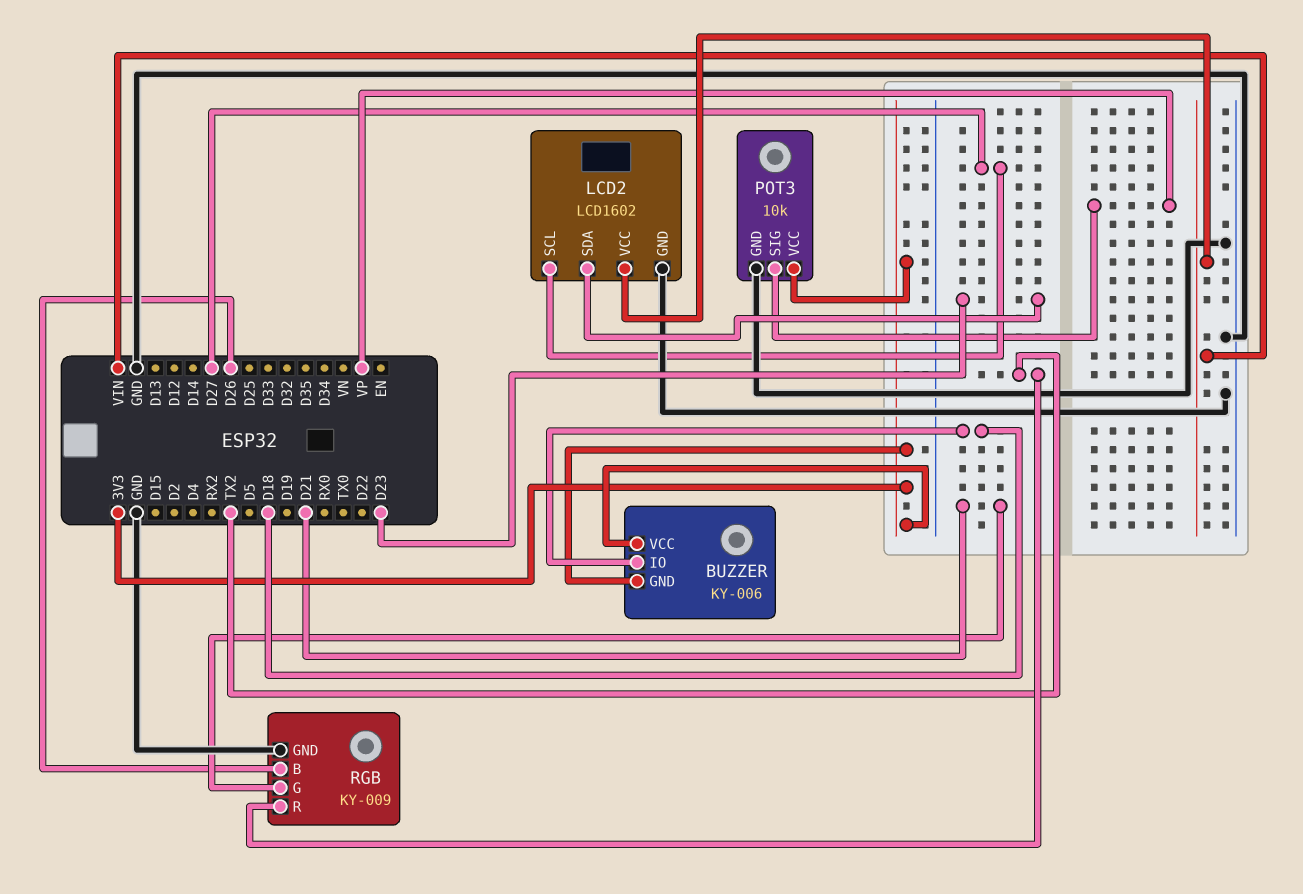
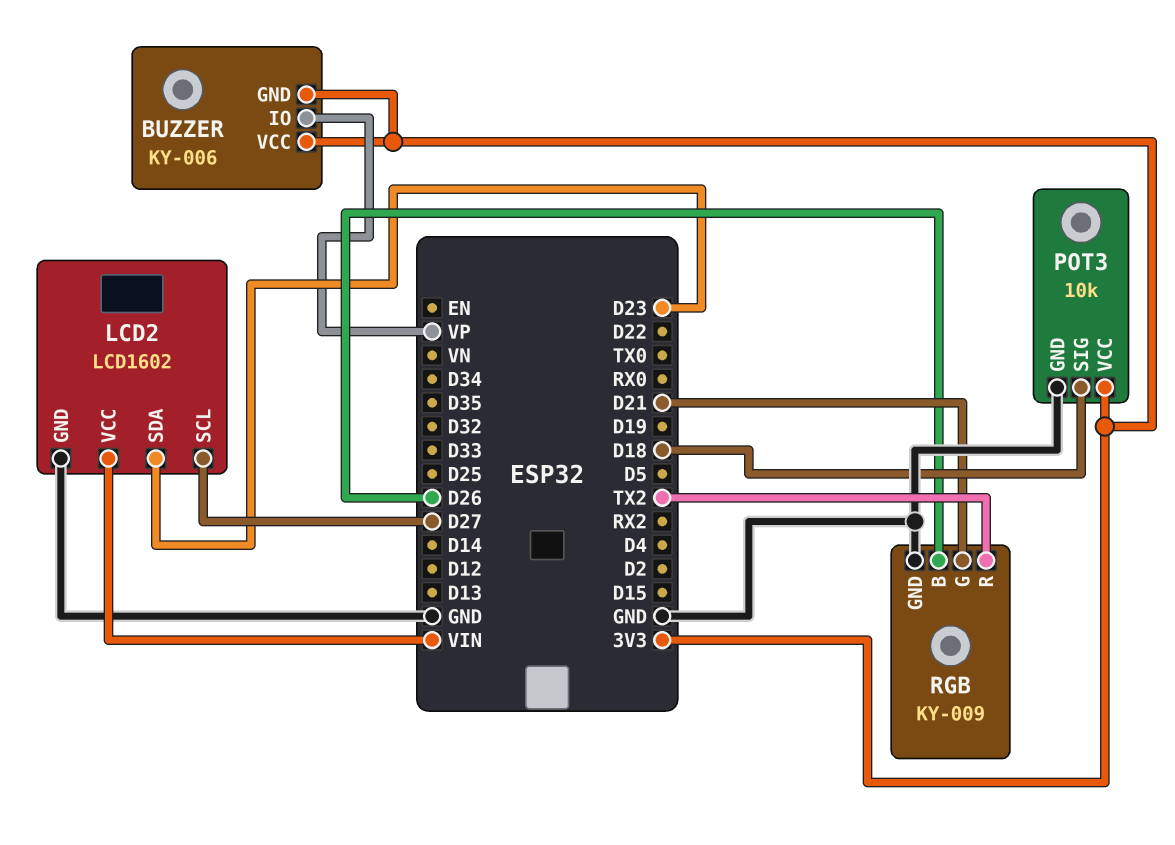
BUZZER pin IO: D18 -> VP
POT3 pin SIG: VP -> D18

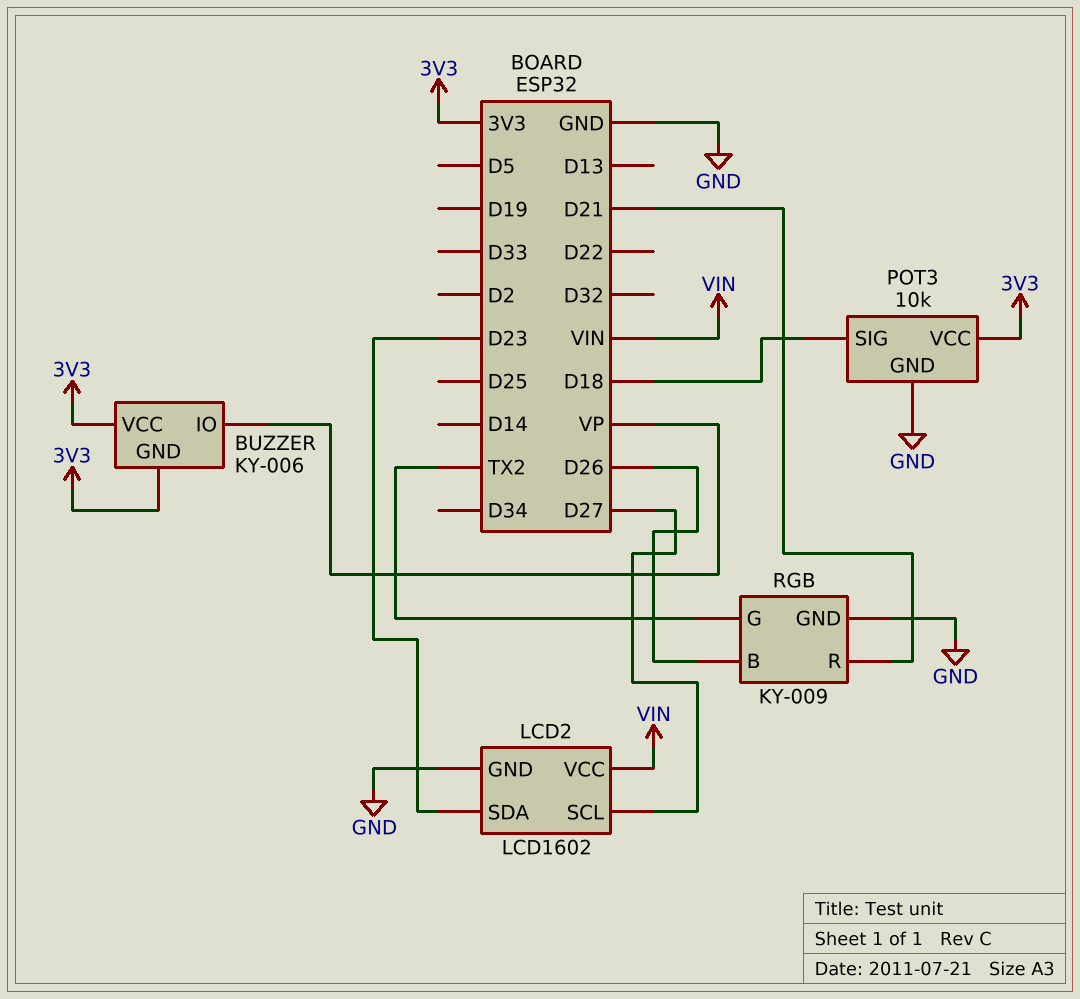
RGB pin G: D21 -> TX2
RGB pin R: TX2 -> D21

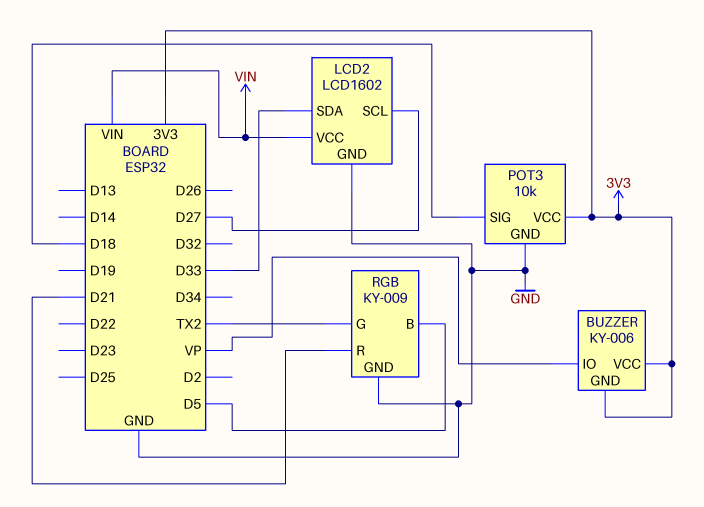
LCD2 pin SDA: D23 -> D33
RGB pin B: D26 -> D5

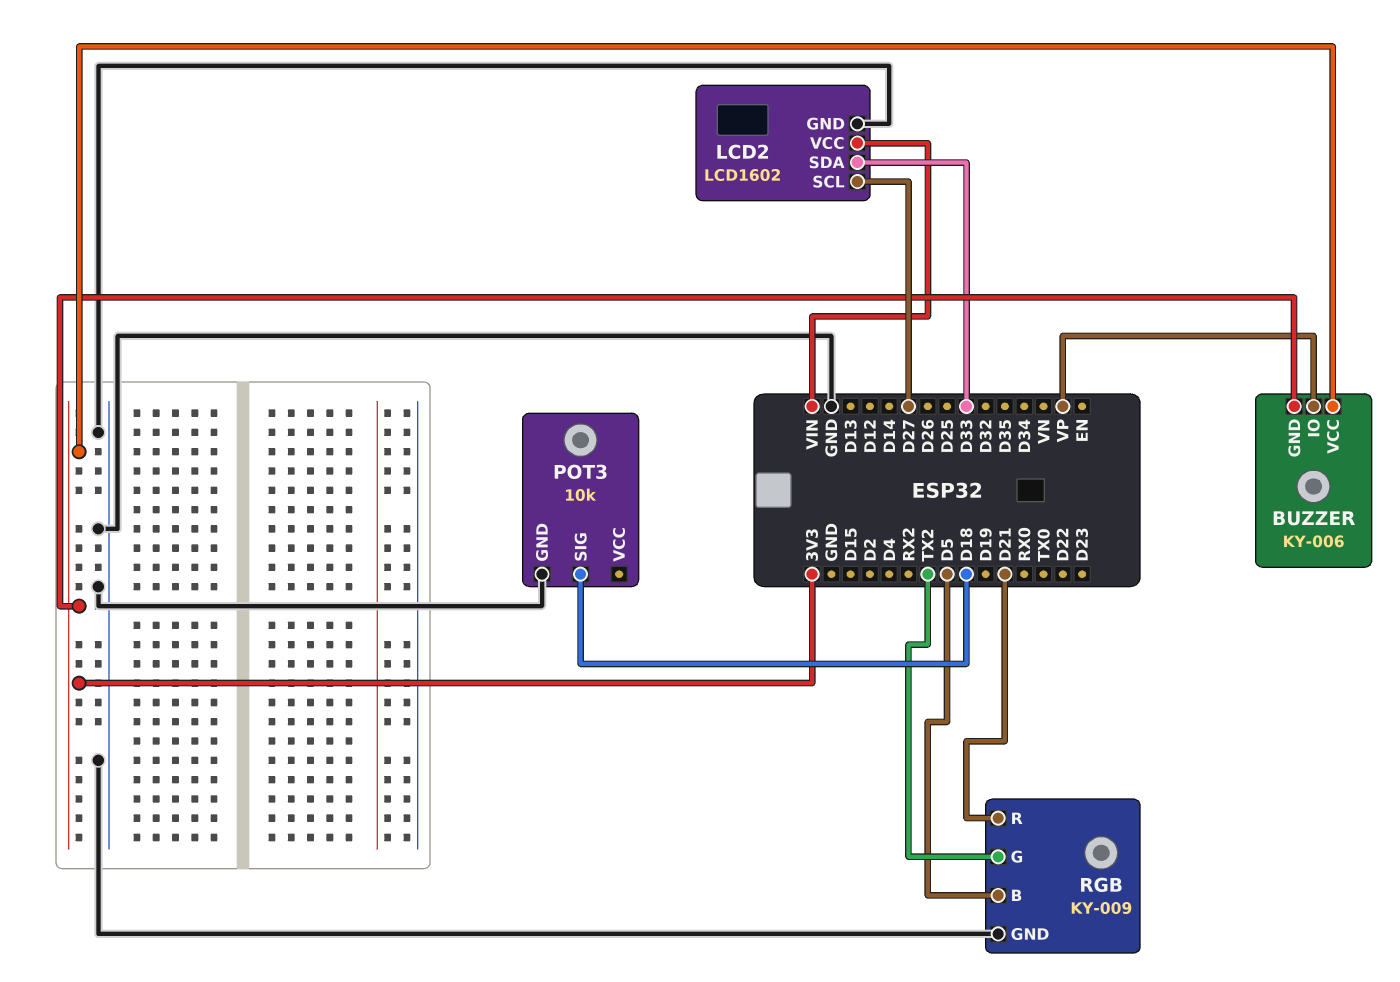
POT3 pin VCC: 3V3 -> none

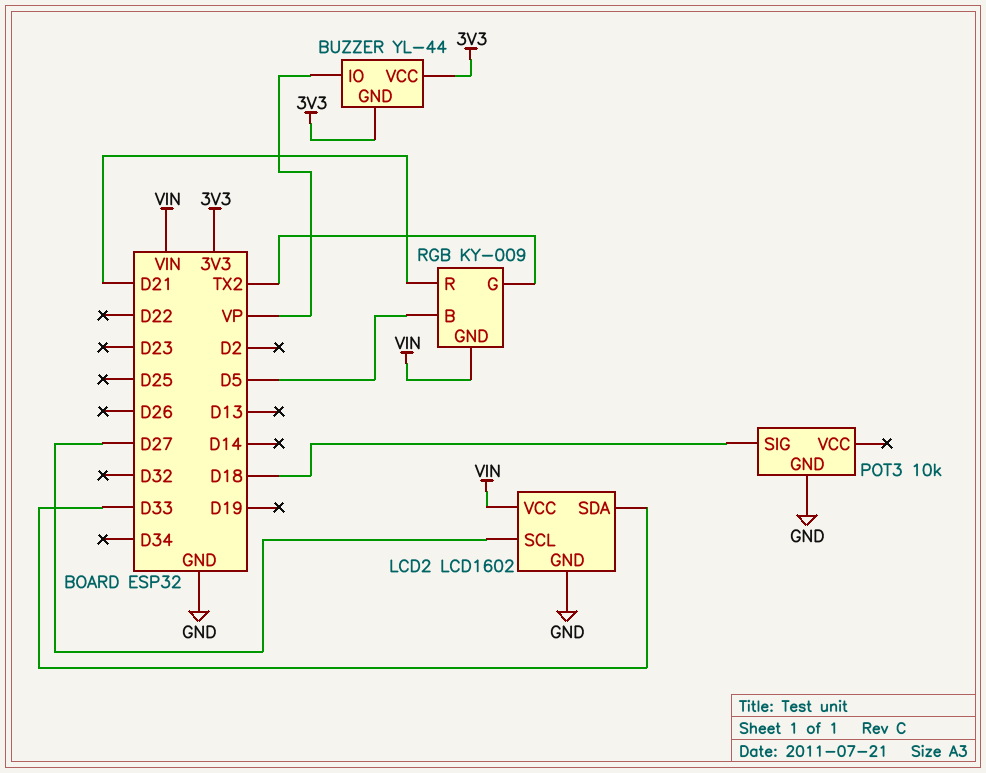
BUZZER: KY-006 -> YL-44
RGB pin GND: GND -> VIN

